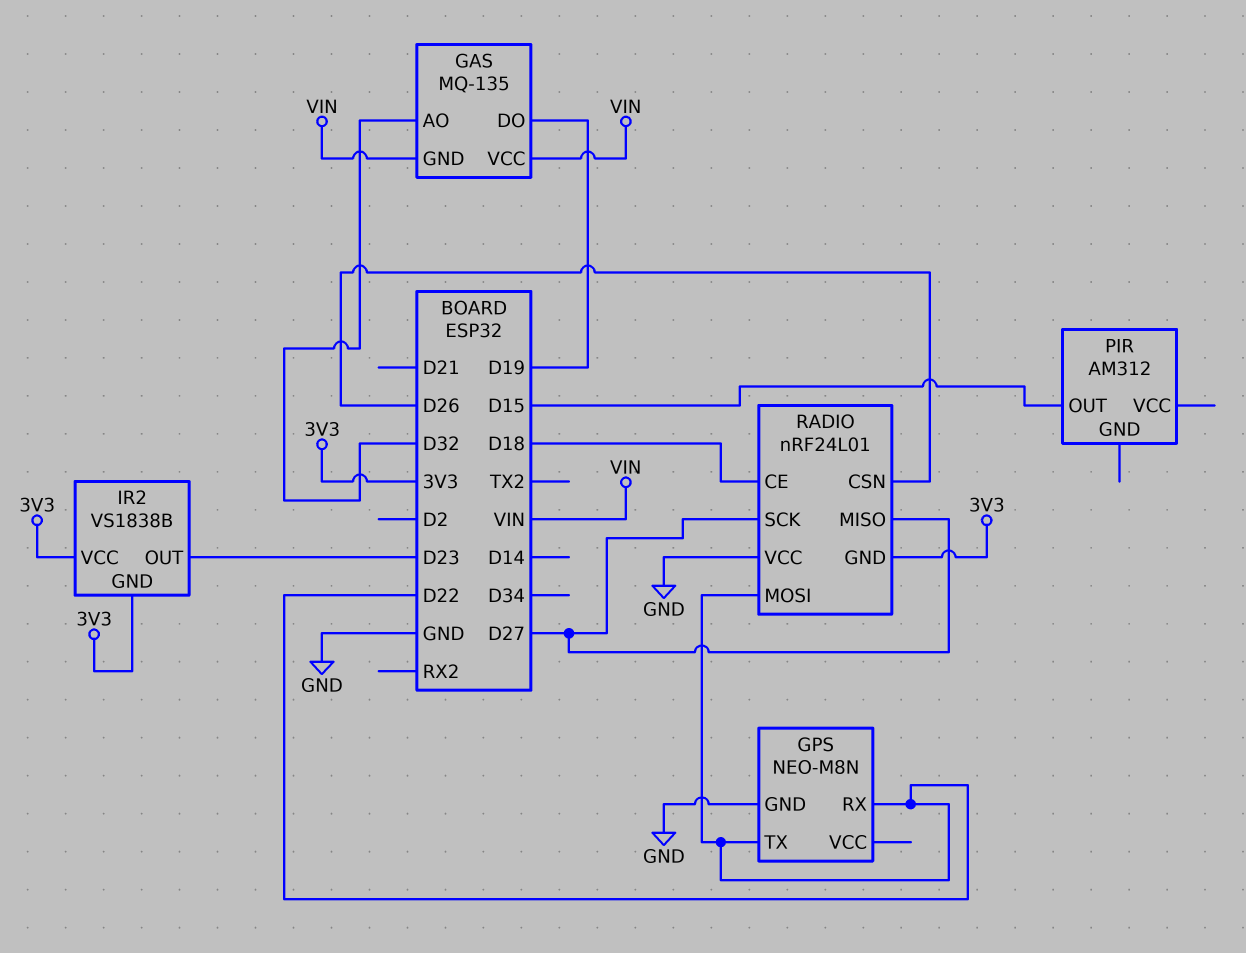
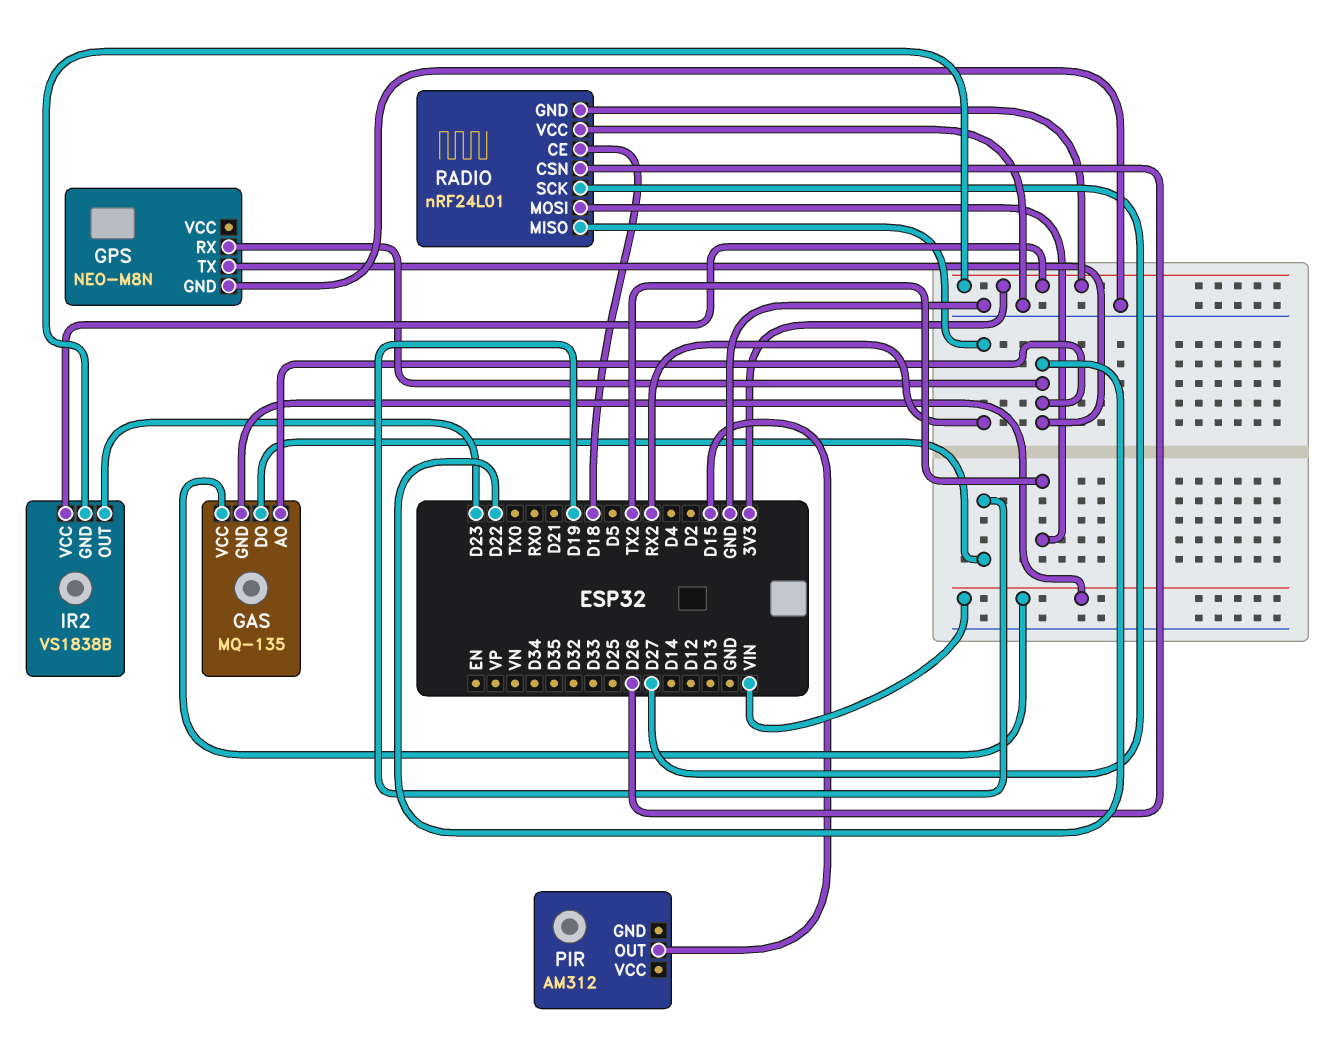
GAS pin AO: D32 -> D22
RADIO pin MISO: D27 -> RX2
RADIO pin MOSI: D22 -> TX2

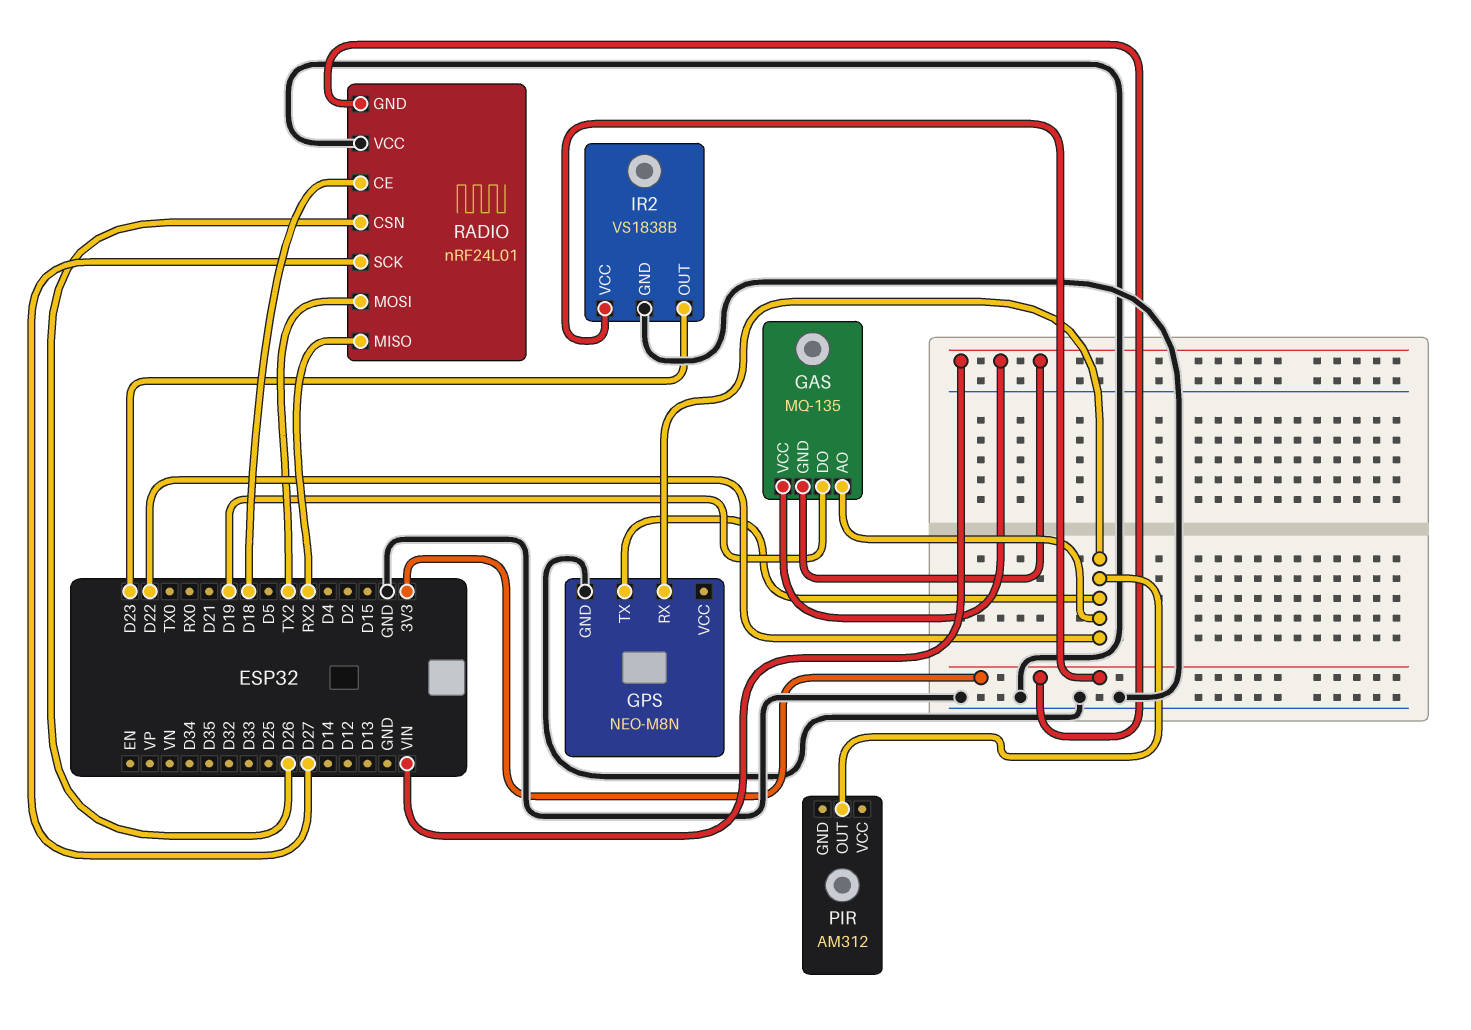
IR2 pin GND: 3V3 -> GND
PIR pin OUT: D15 -> D22

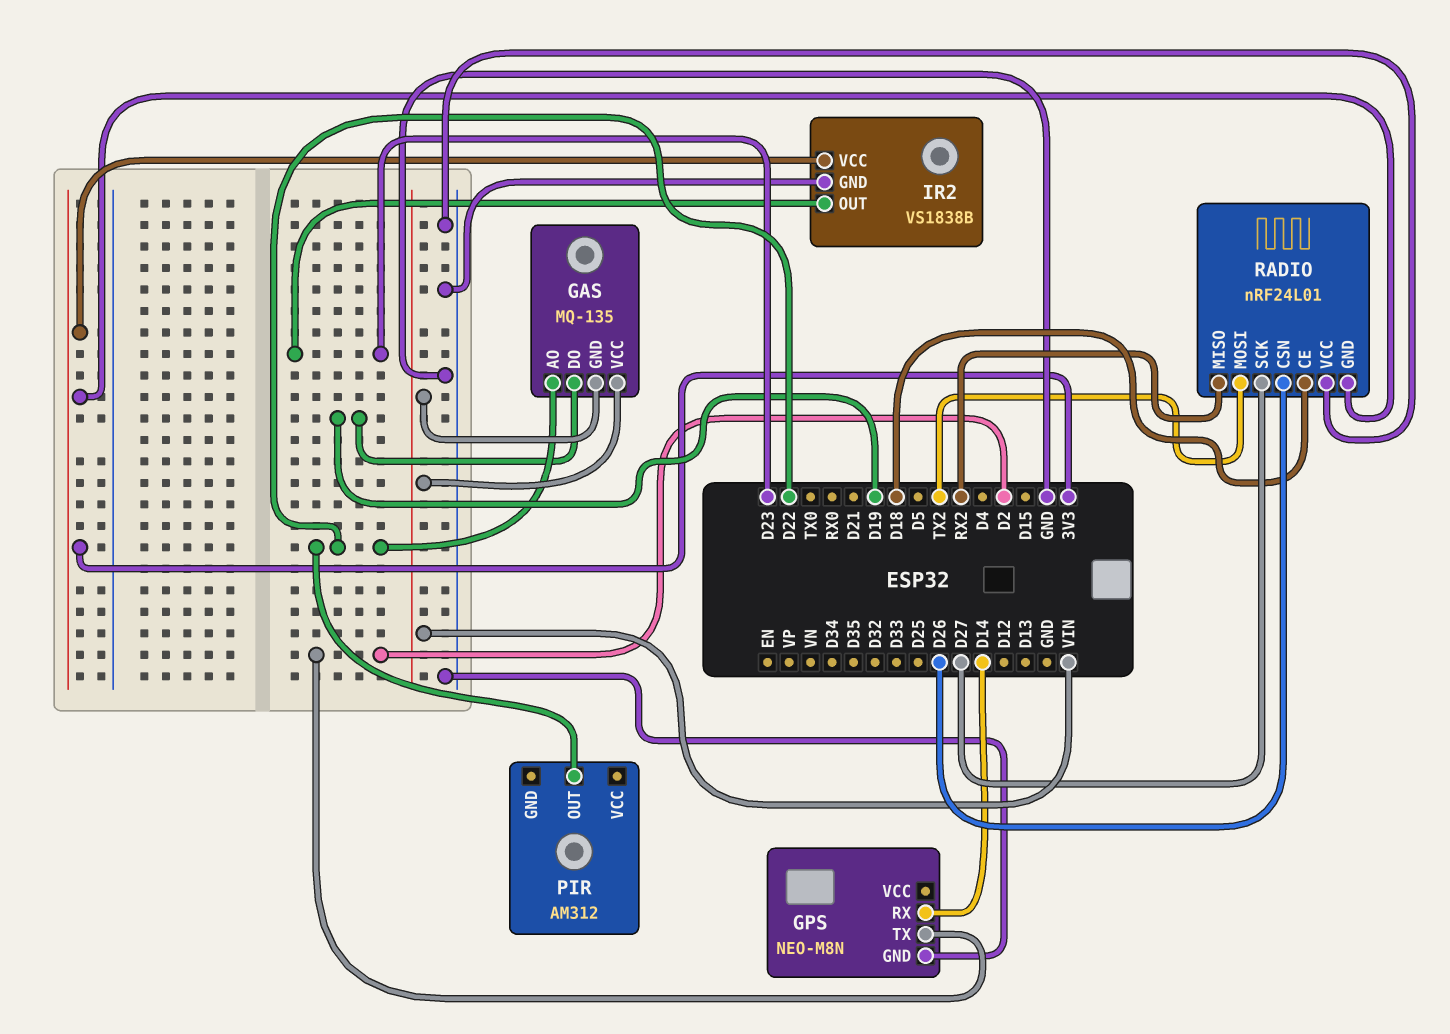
GPS pin RX: D22 -> D14
GPS pin TX: D22 -> D2

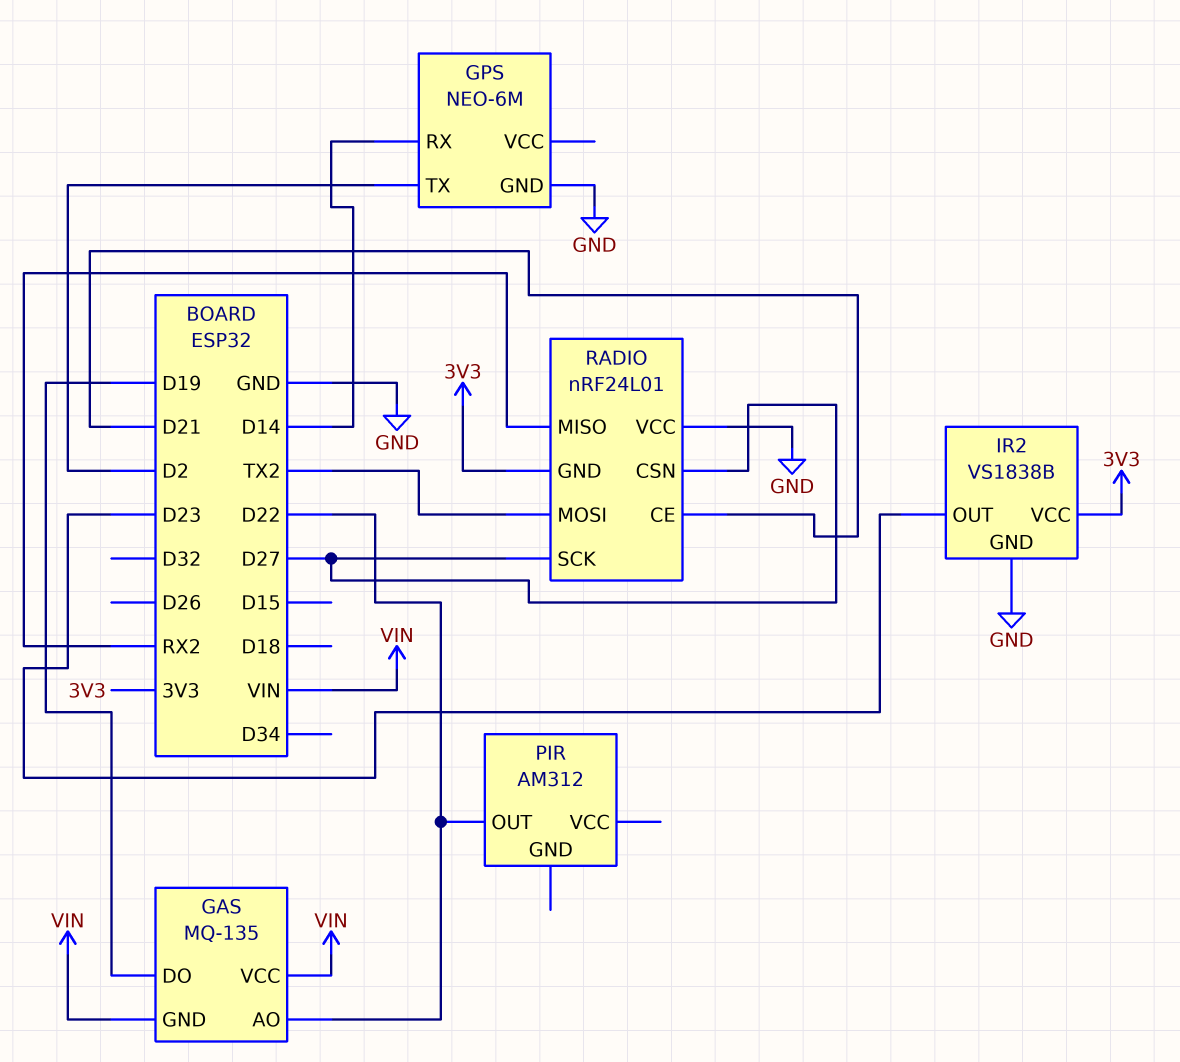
GPS: NEO-M8N -> NEO-6M
RADIO pin CE: D18 -> D21
RADIO pin CSN: D26 -> D27

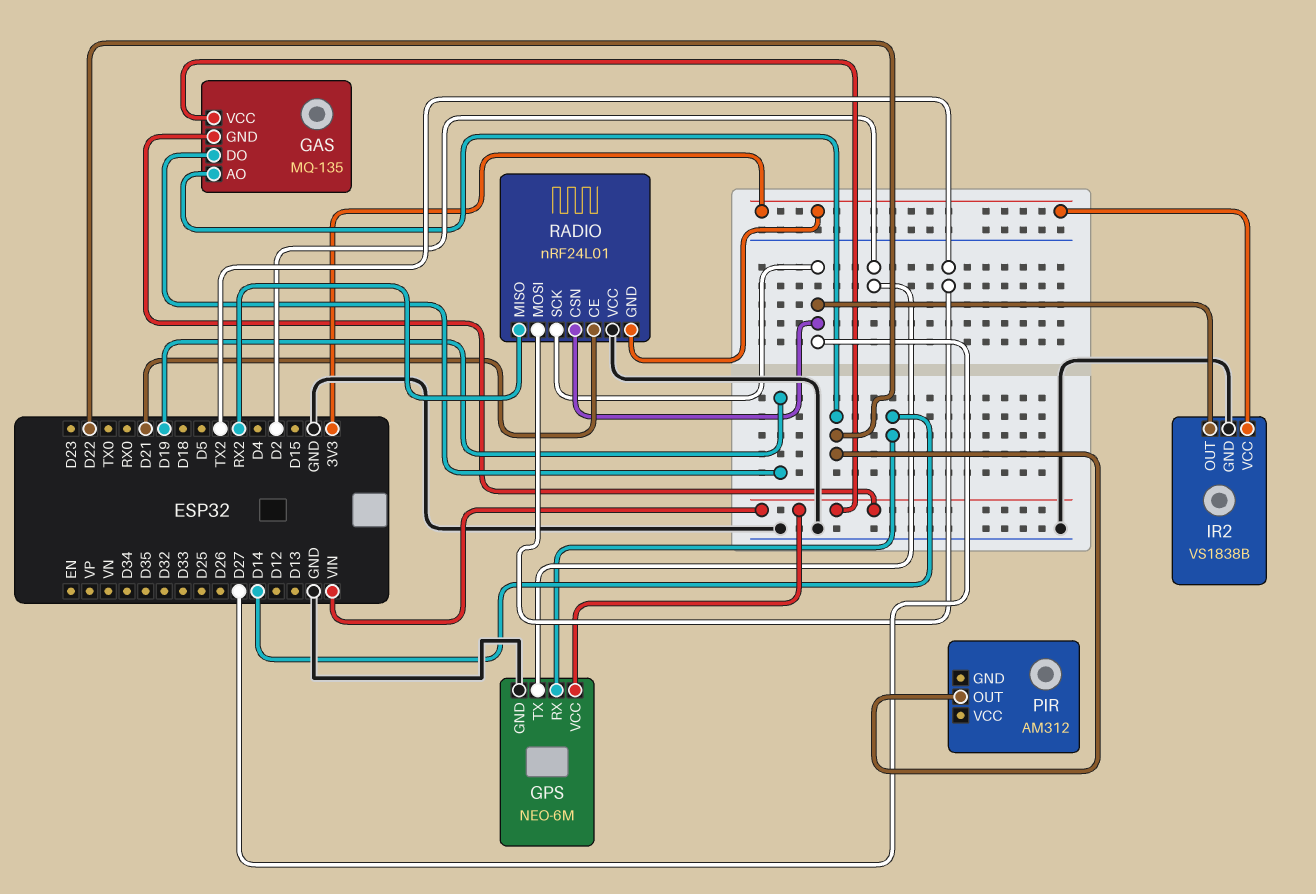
GPS pin VCC: none -> VIN
IR2 pin OUT: D23 -> D27

